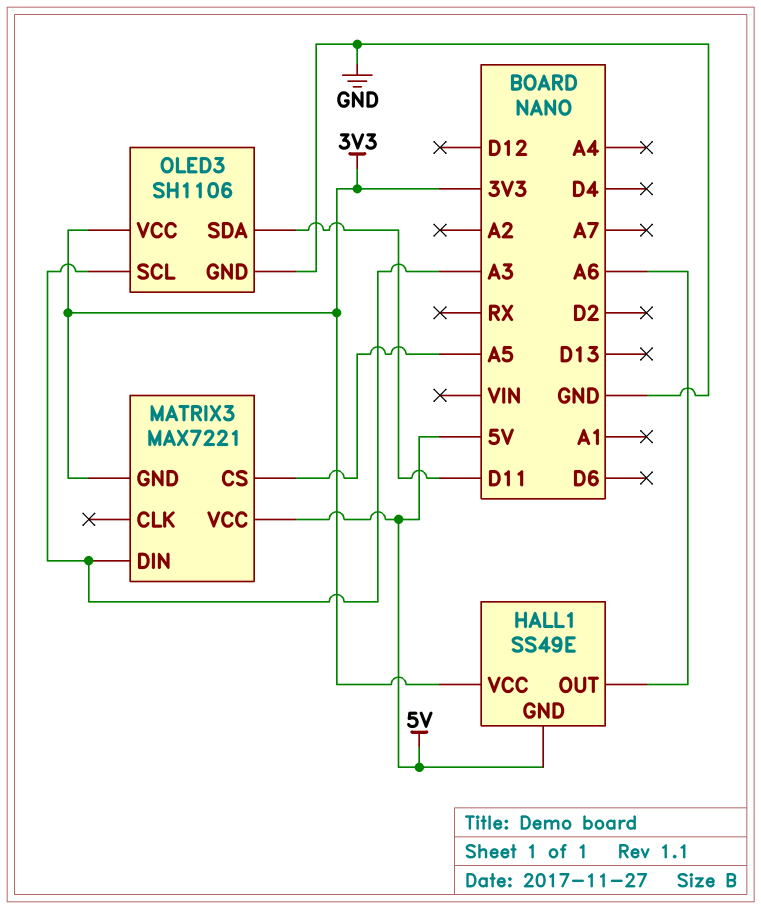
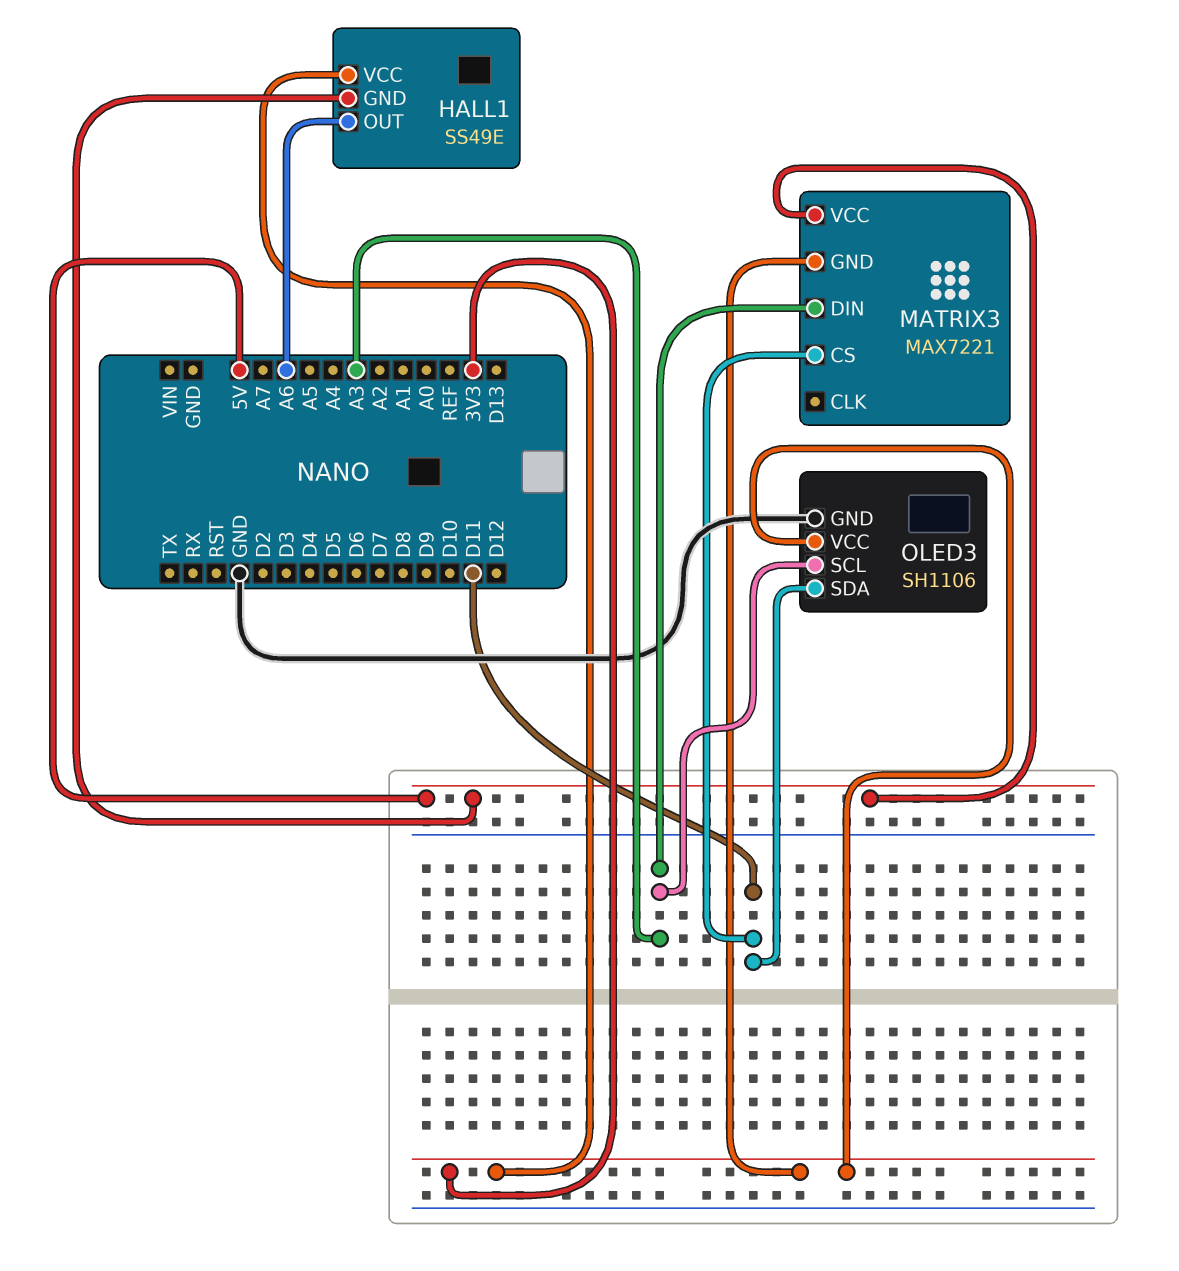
MATRIX3 pin CS: A5 -> D11

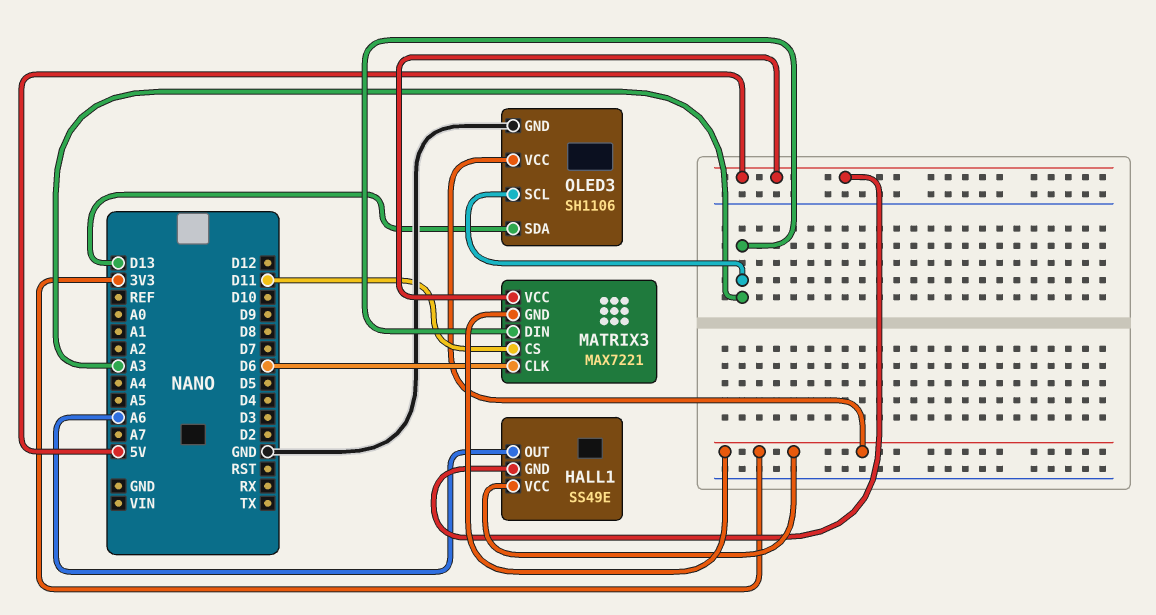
MATRIX3 pin CLK: none -> D6
OLED3 pin SDA: D11 -> D13

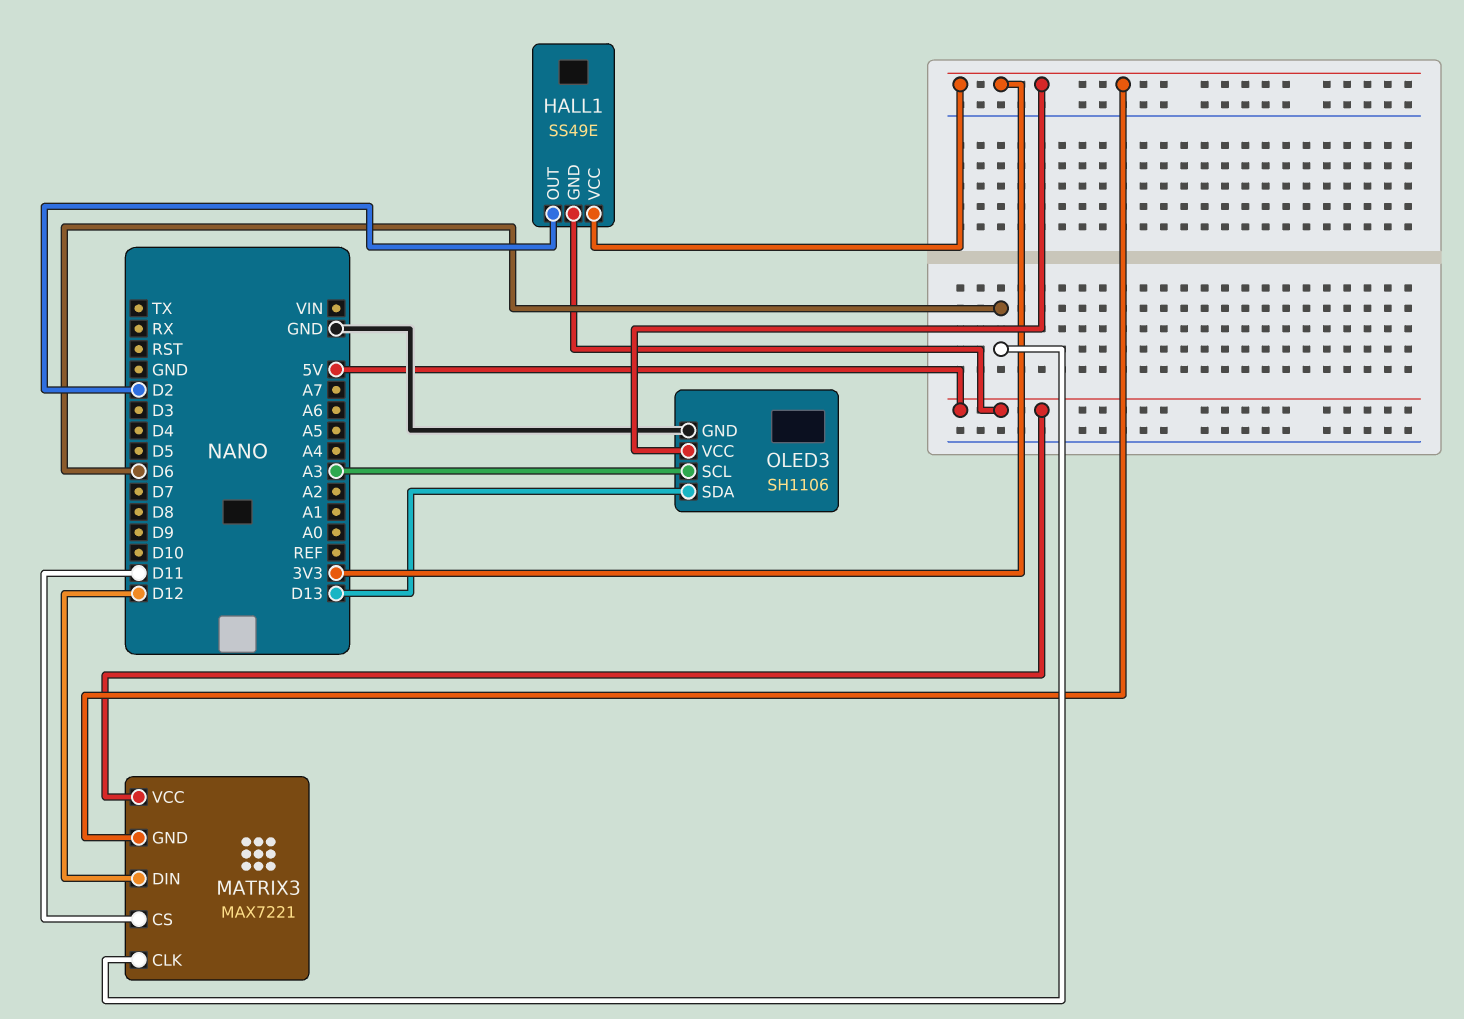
HALL1 pin OUT: A6 -> D2
MATRIX3 pin DIN: A3 -> D12

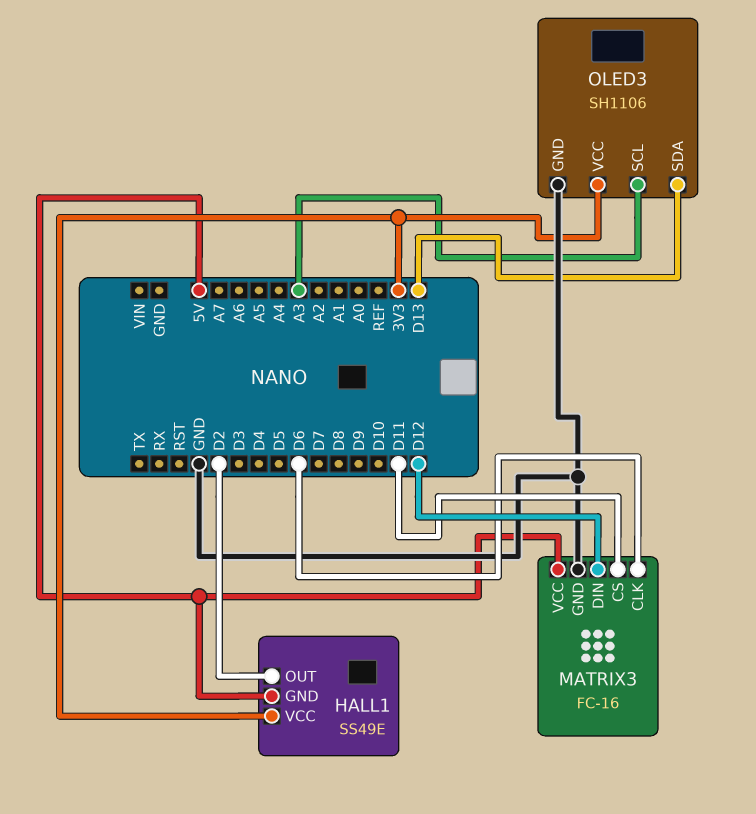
MATRIX3: MAX7221 -> FC-16
MATRIX3 pin GND: 3V3 -> GND

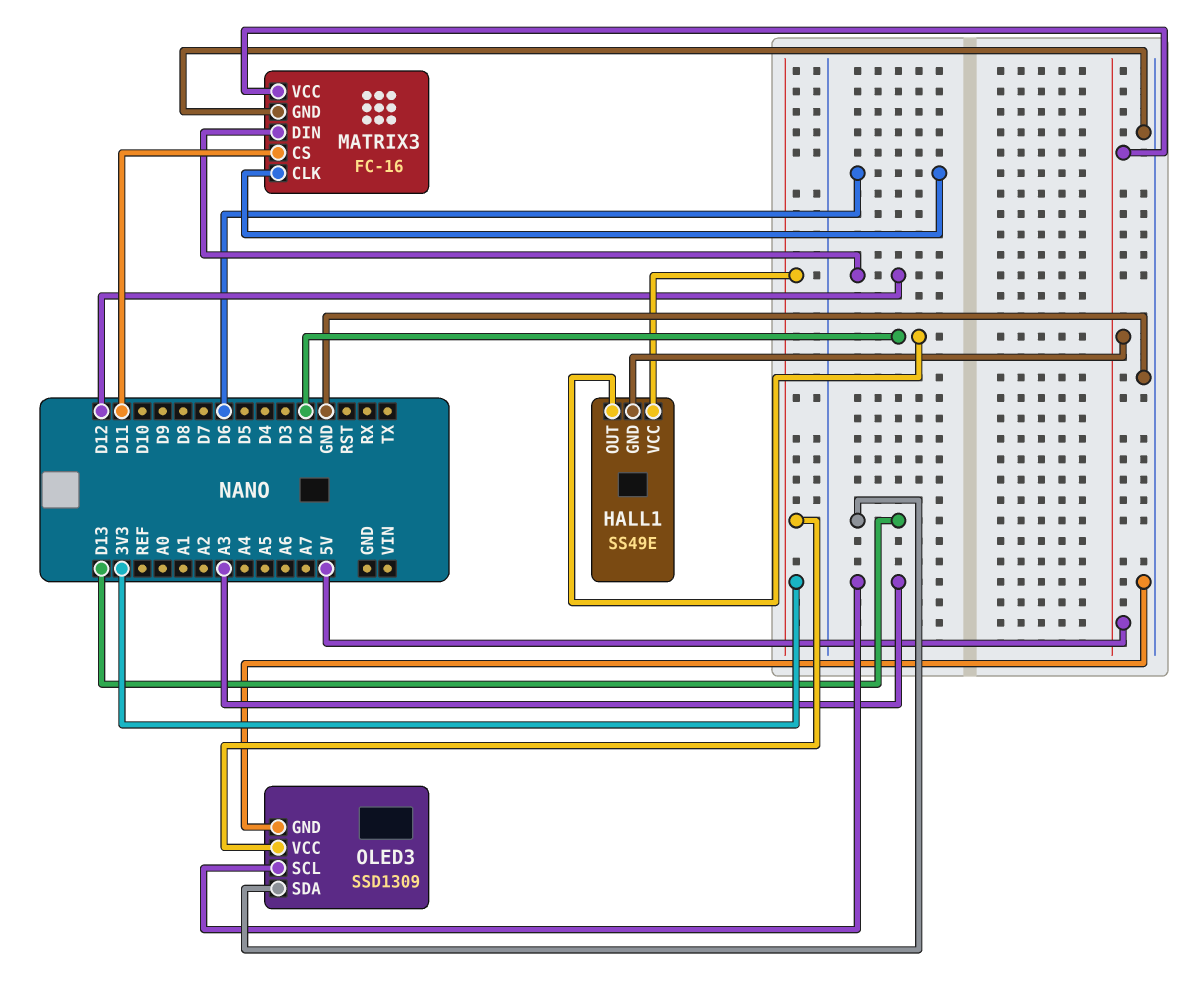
OLED3: SH1106 -> SSD1309

